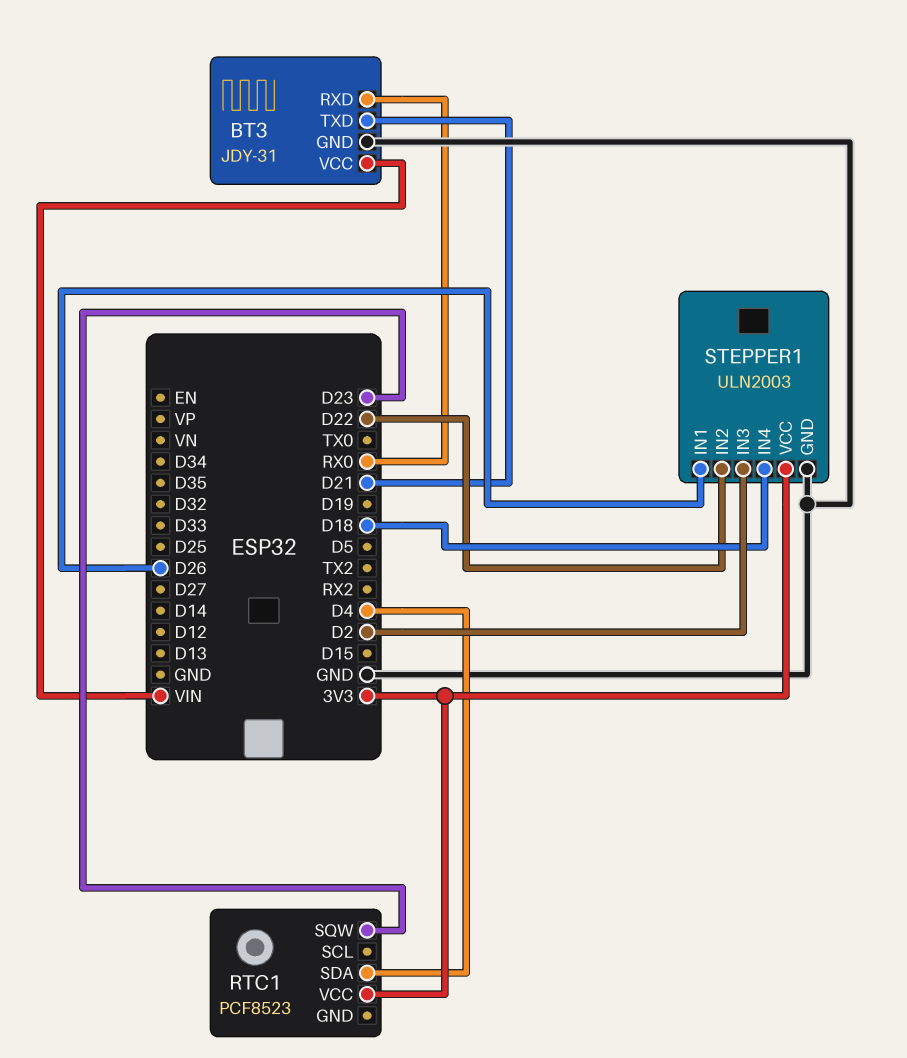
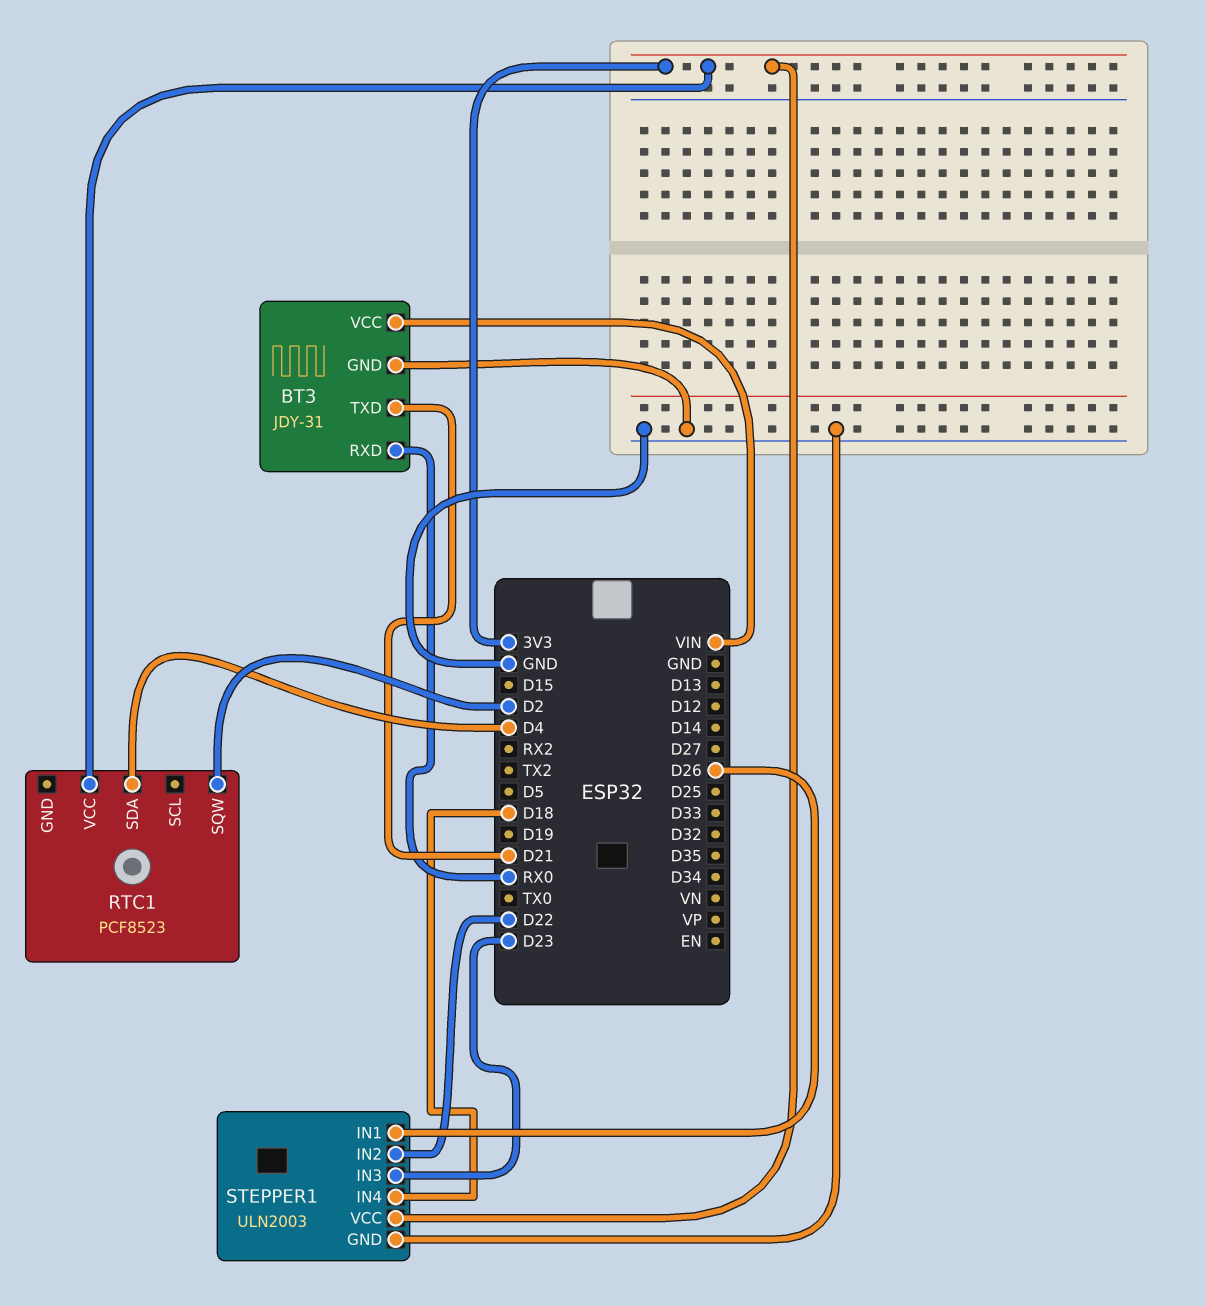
RTC1 pin SQW: D23 -> D2
STEPPER1 pin IN3: D2 -> D23

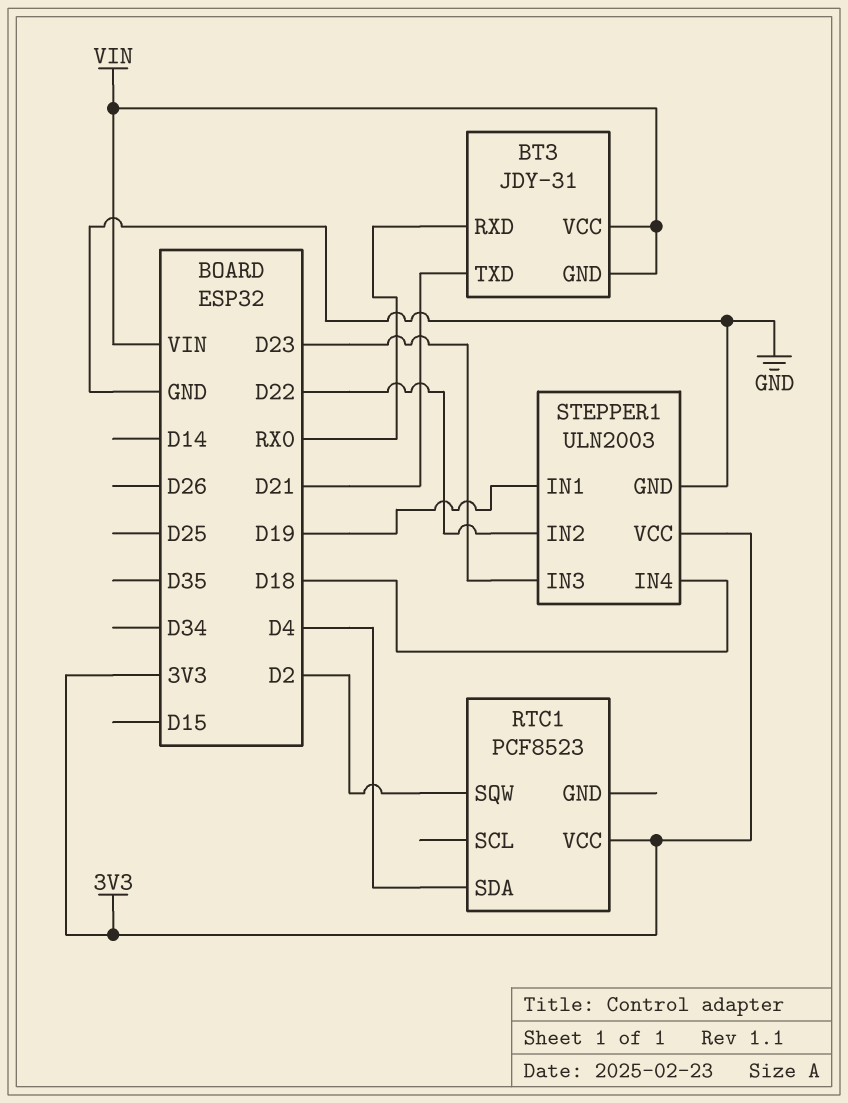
BT3 pin GND: GND -> VIN
STEPPER1 pin IN1: D26 -> D19

